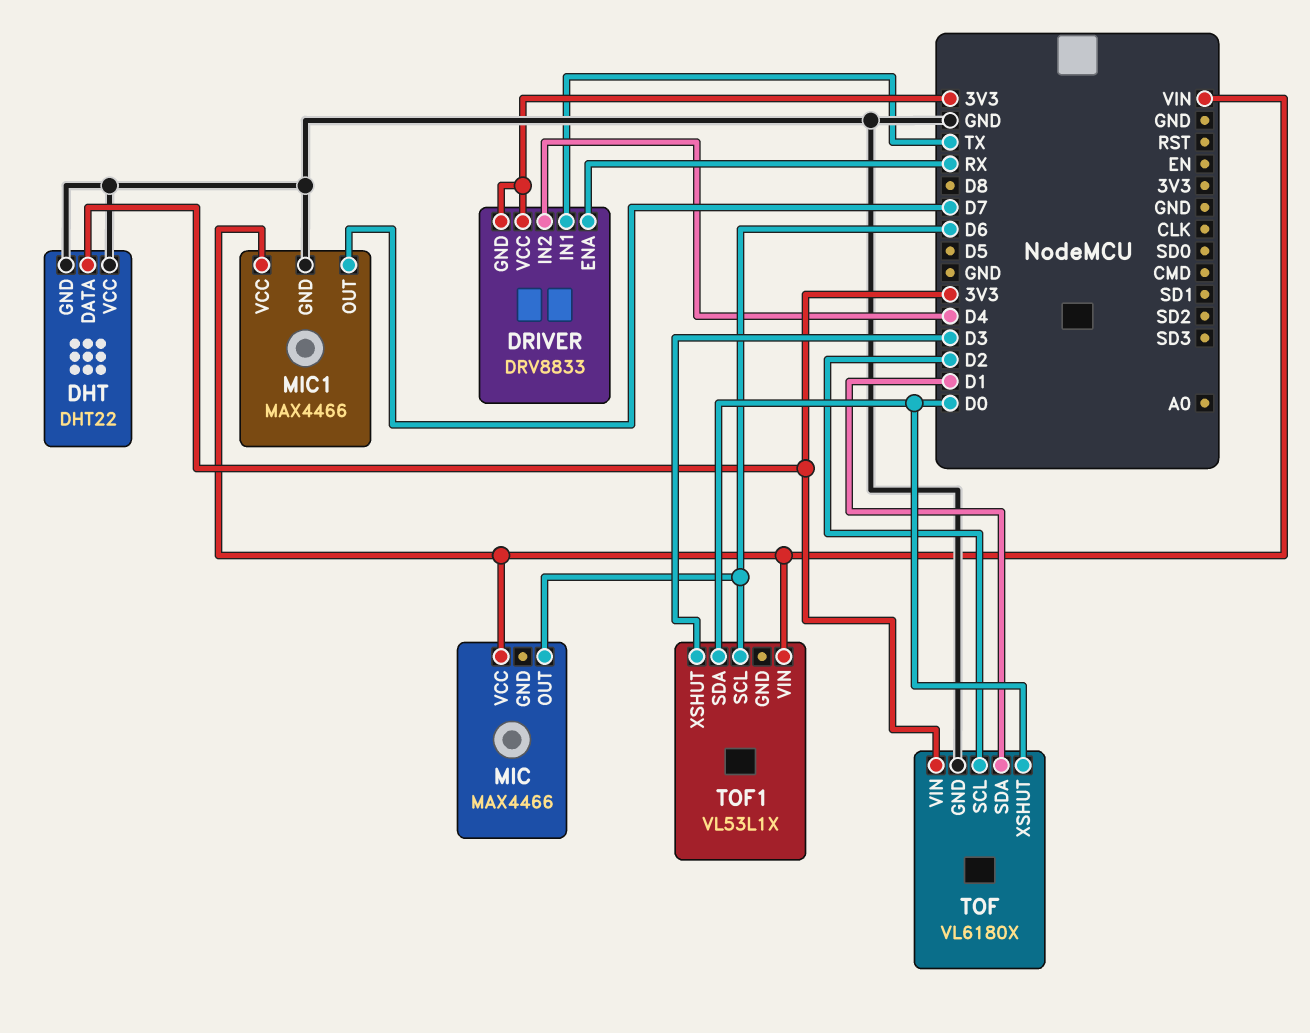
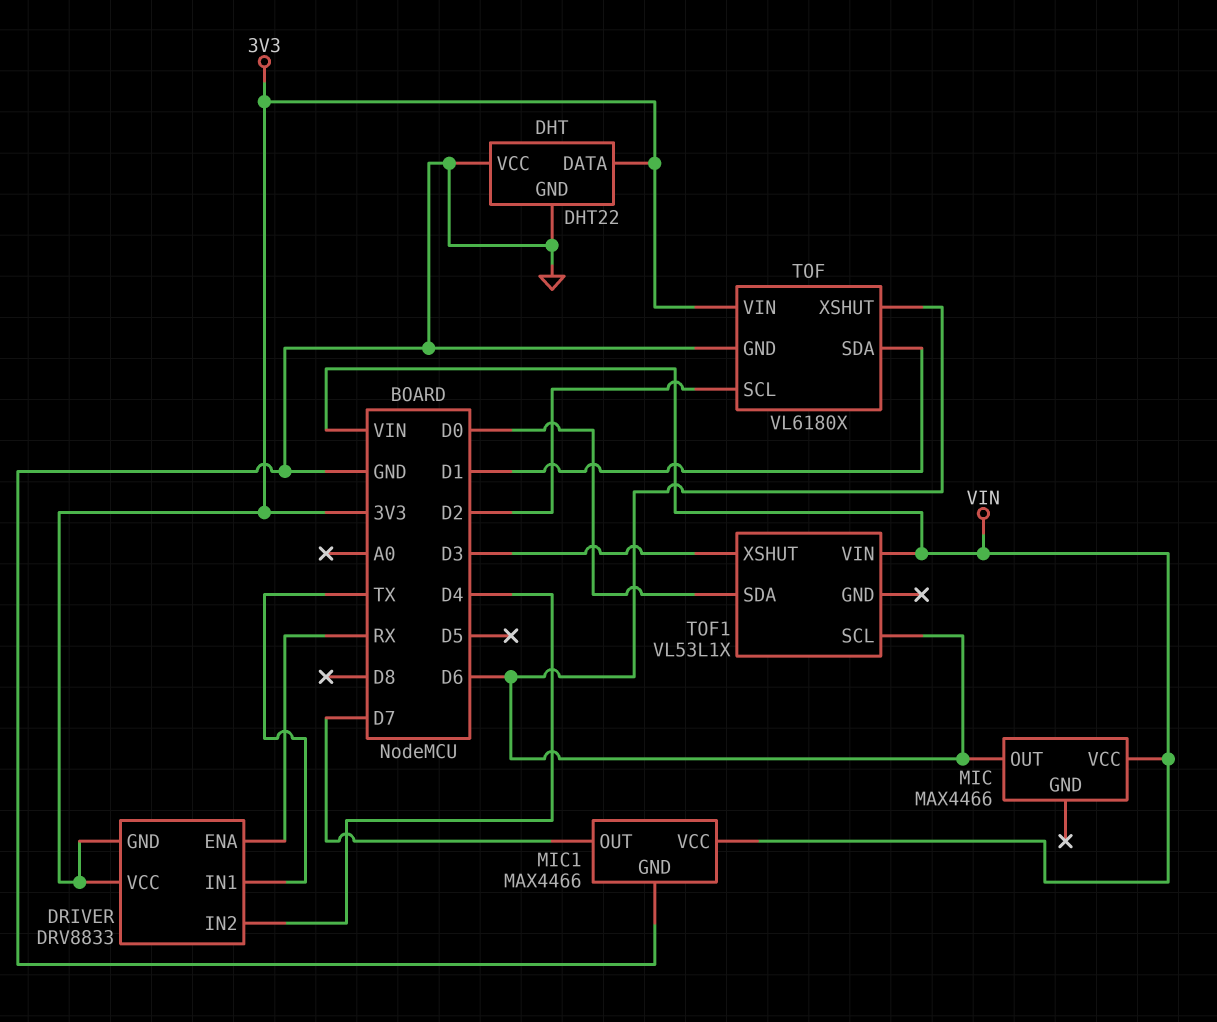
TOF pin XSHUT: D0 -> D6

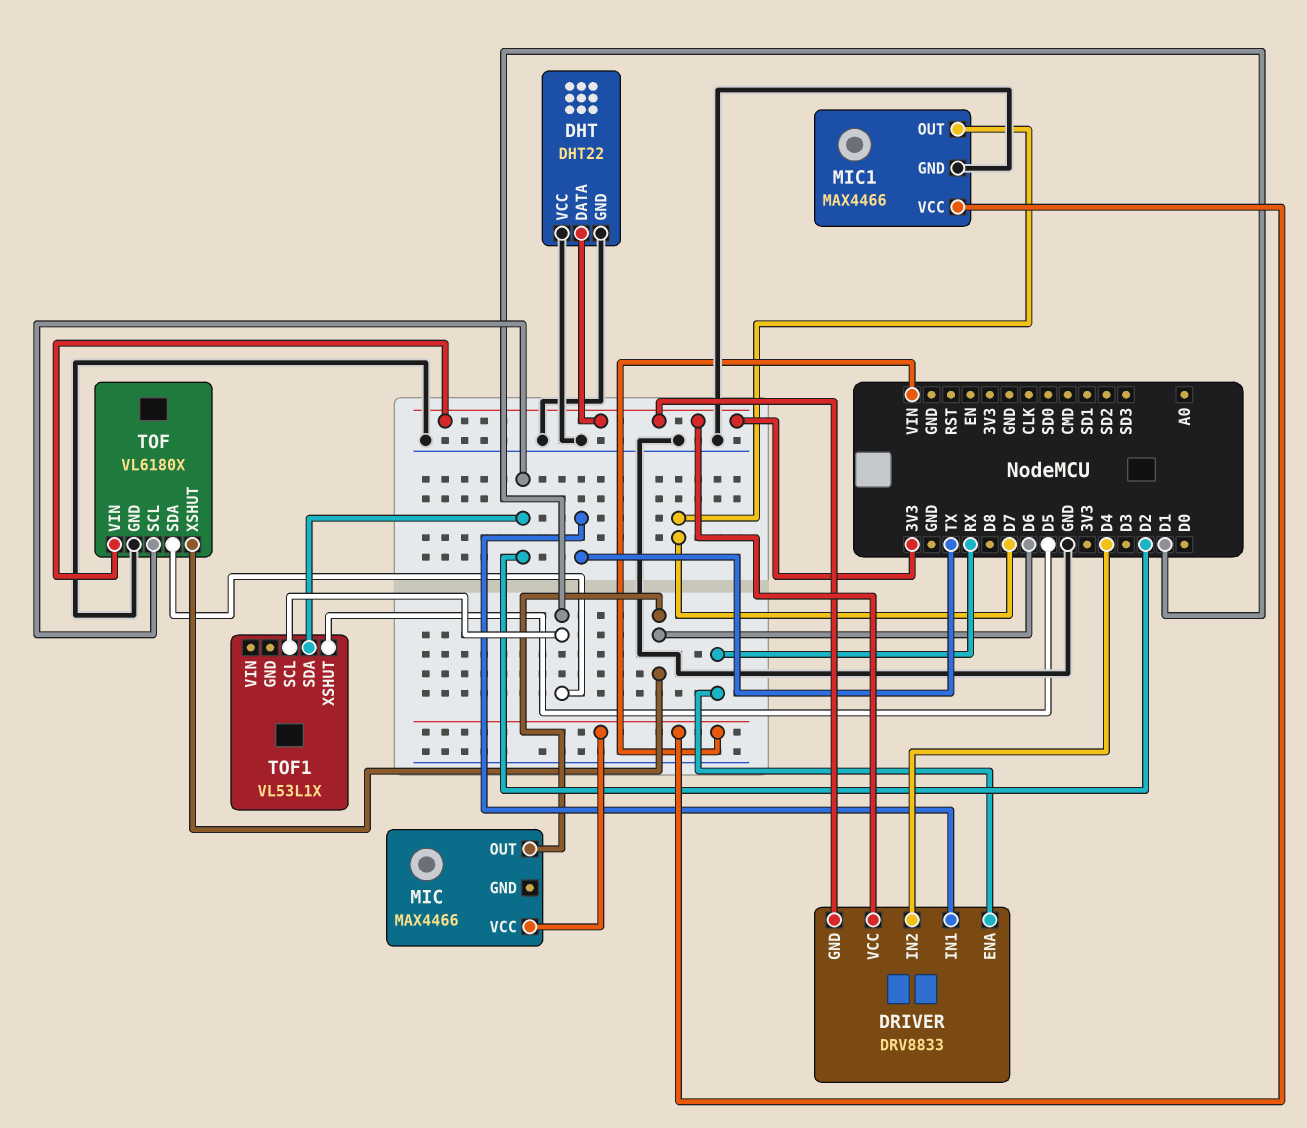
TOF1 pin SCL: D6 -> D1
TOF1 pin SDA: D0 -> D2
TOF1 pin VIN: VIN -> none
TOF1 pin XSHUT: D3 -> D5

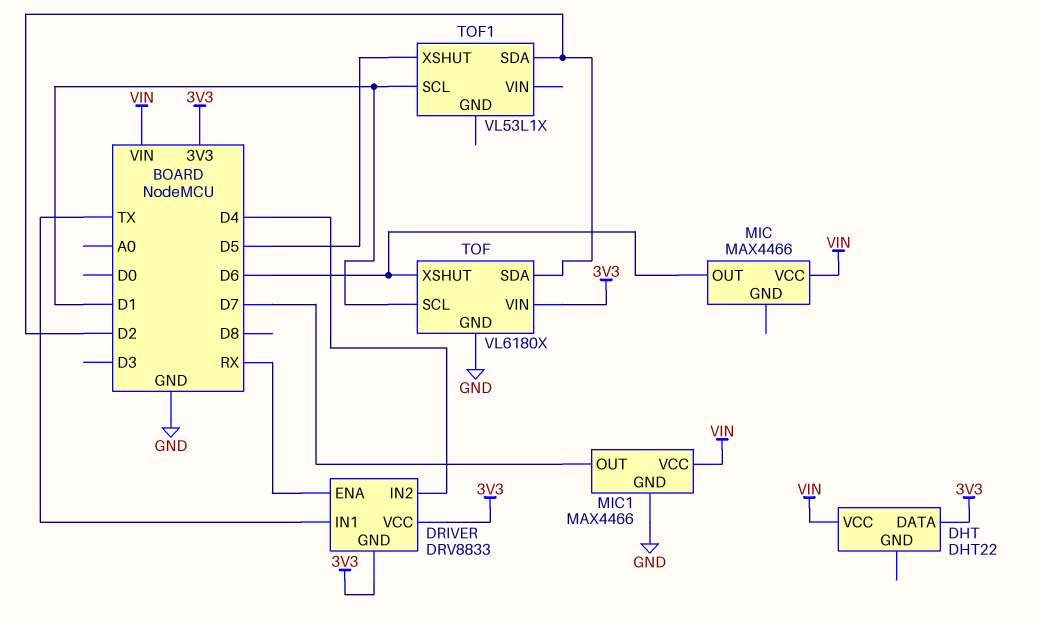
DHT pin GND: GND -> none
DHT pin VCC: GND -> VIN
TOF pin SCL: D2 -> D1
TOF pin SDA: D1 -> D2

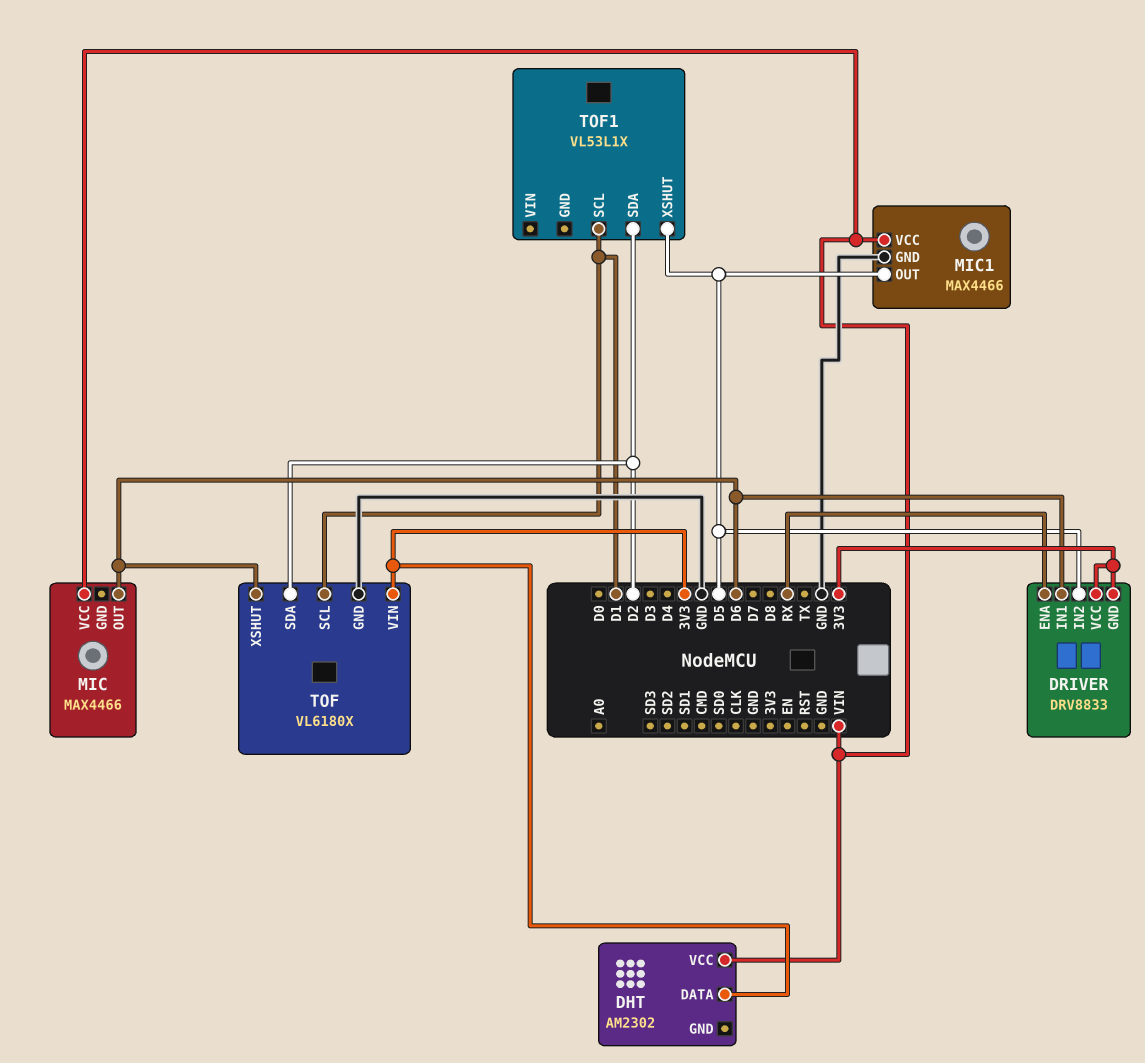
DHT: DHT22 -> AM2302
DRIVER pin IN1: TX -> D6
DRIVER pin IN2: D4 -> D5
MIC1 pin OUT: D7 -> D5

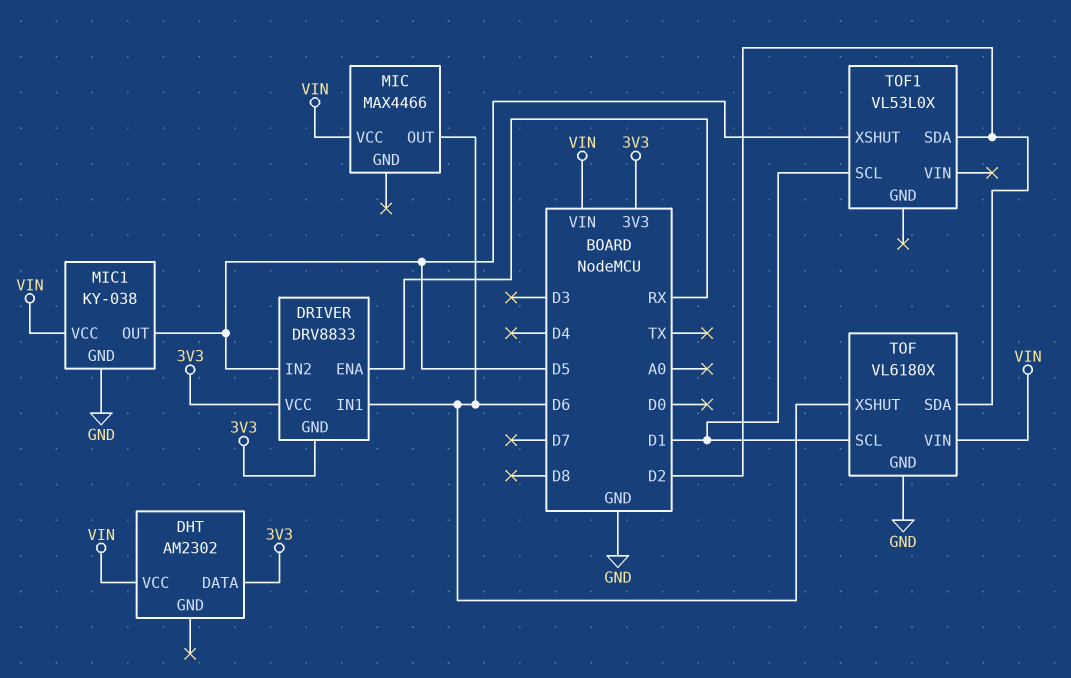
MIC1: MAX4466 -> KY-038
TOF pin VIN: 3V3 -> VIN
TOF1: VL53L1X -> VL53L0X

